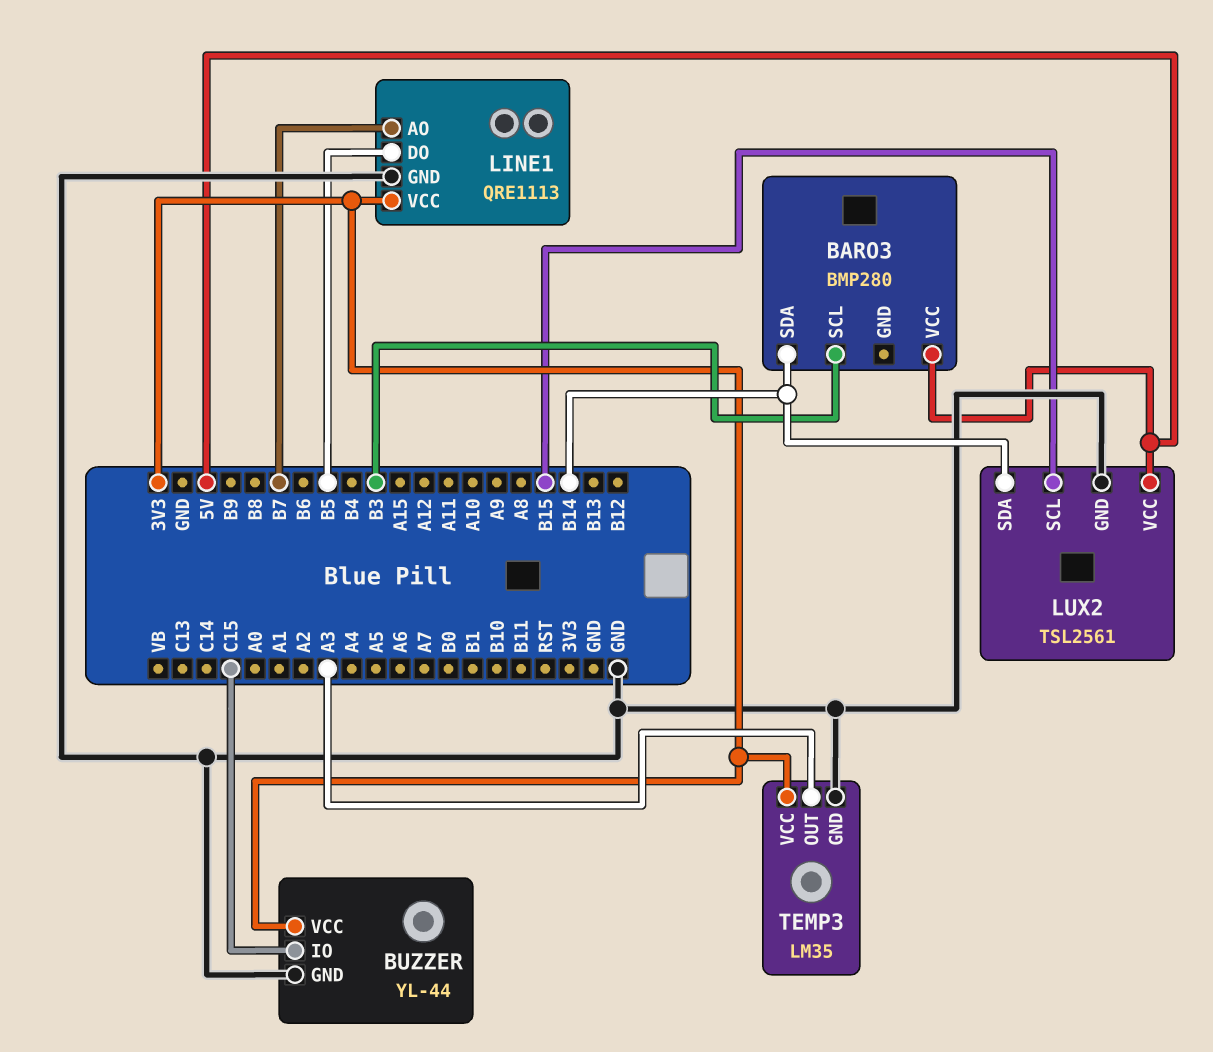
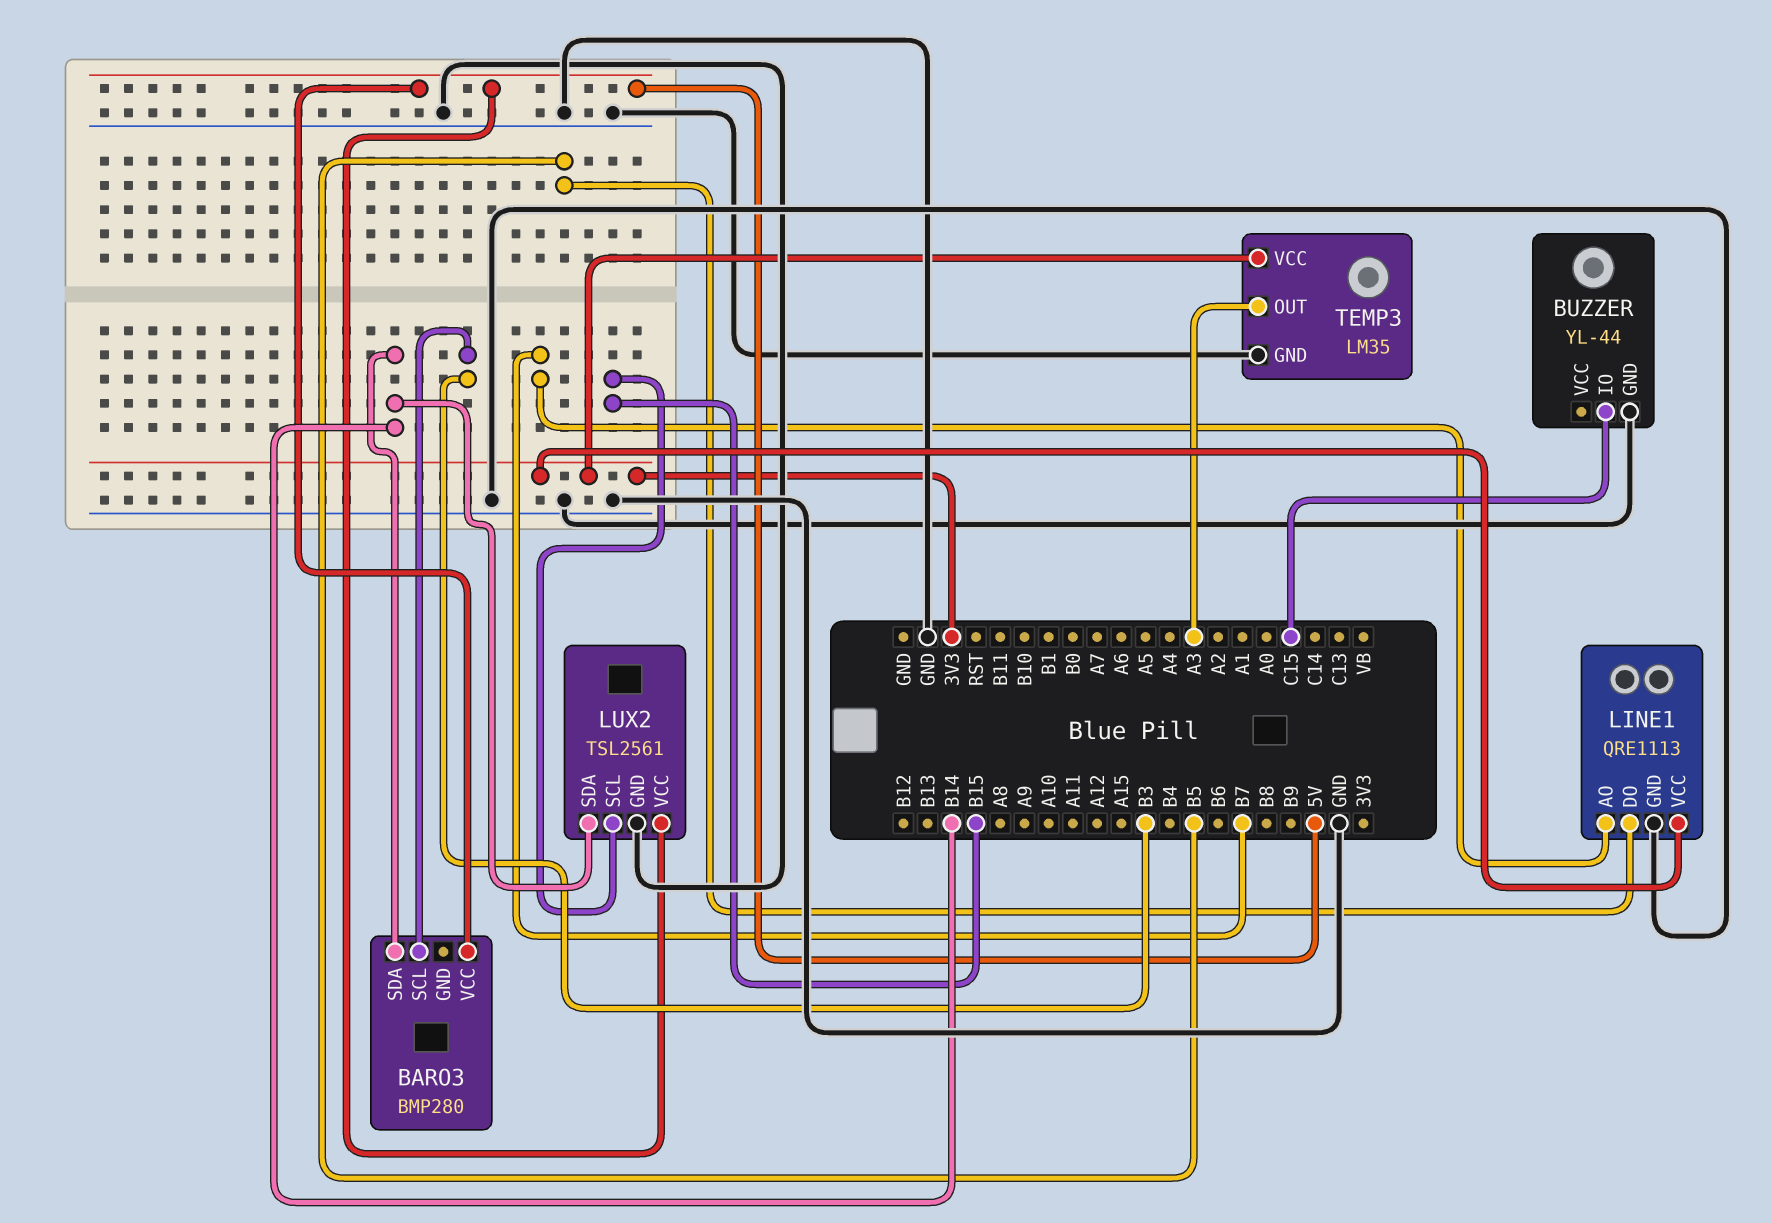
BUZZER pin VCC: 3V3 -> none

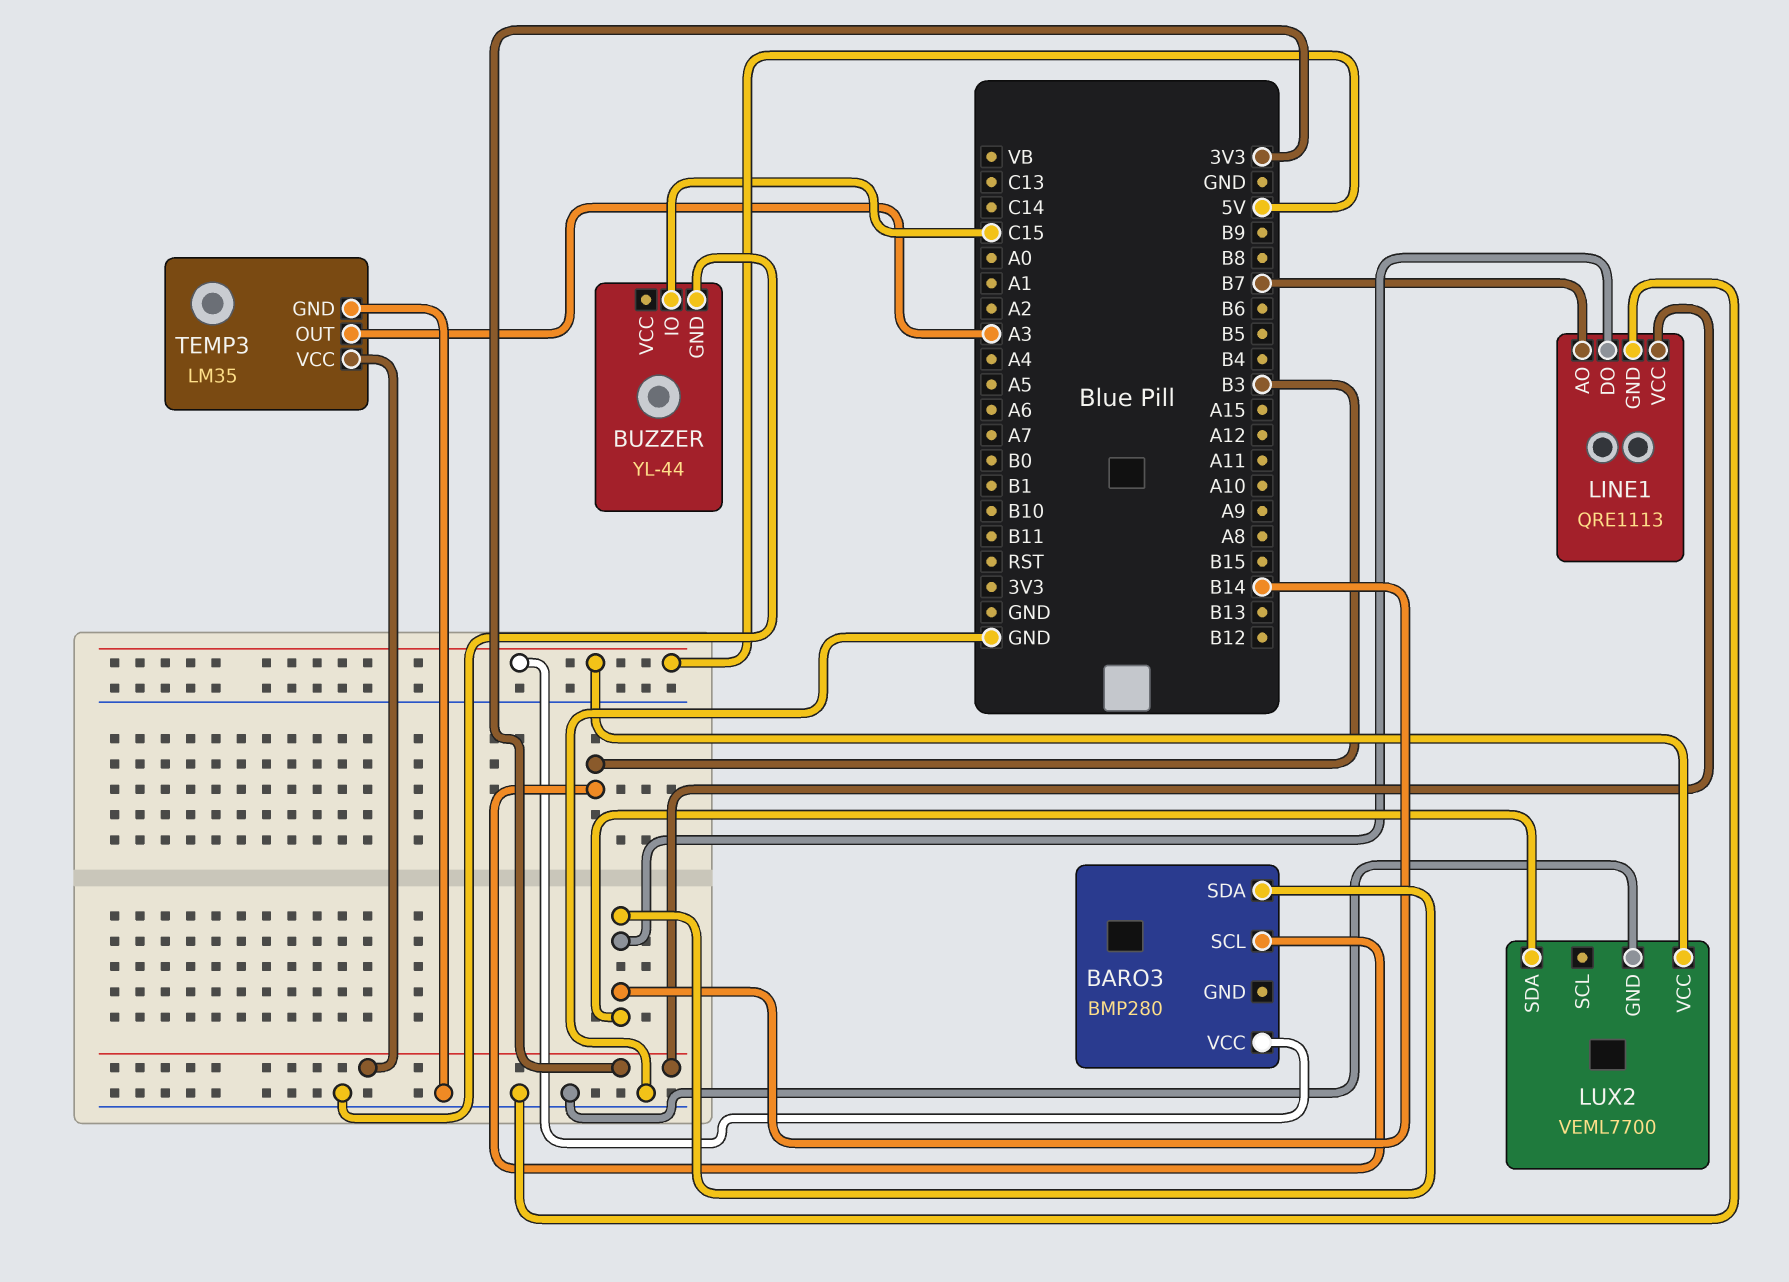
LINE1 pin DO: B5 -> B14
LUX2: TSL2561 -> VEML7700
LUX2 pin SCL: B15 -> none

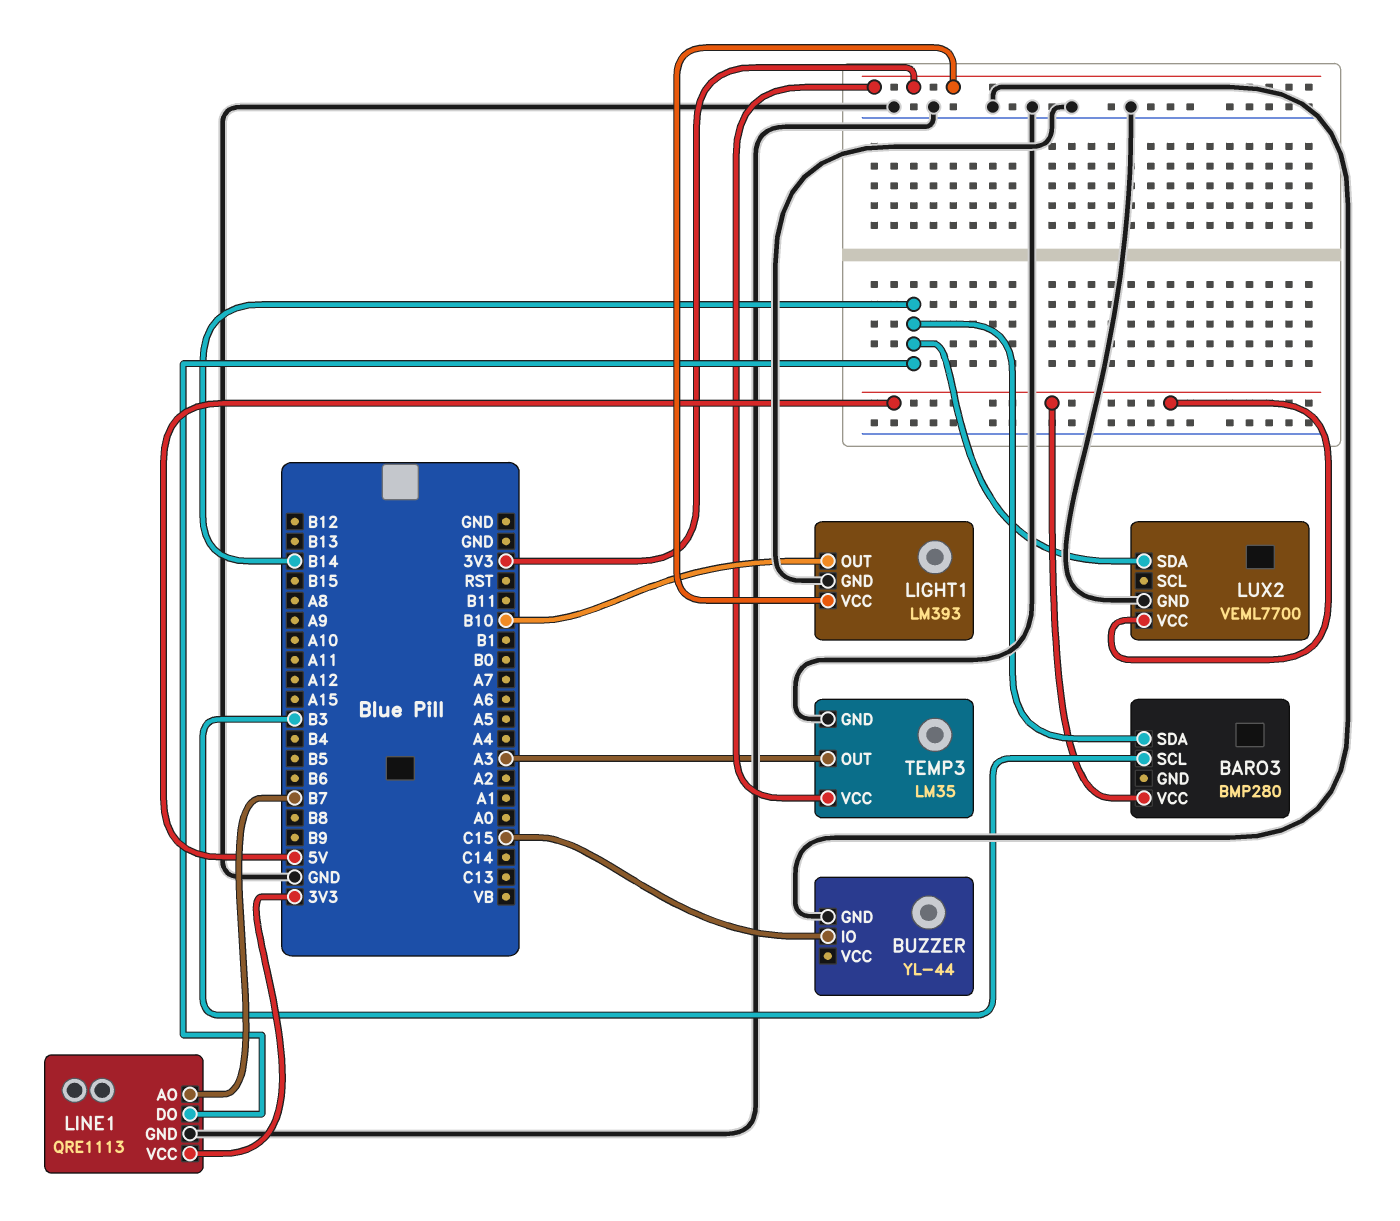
LIGHT1: none -> LM393
LIGHT1 pin GND: none -> GND
LIGHT1 pin OUT: none -> B10
LIGHT1 pin VCC: none -> 3V3

